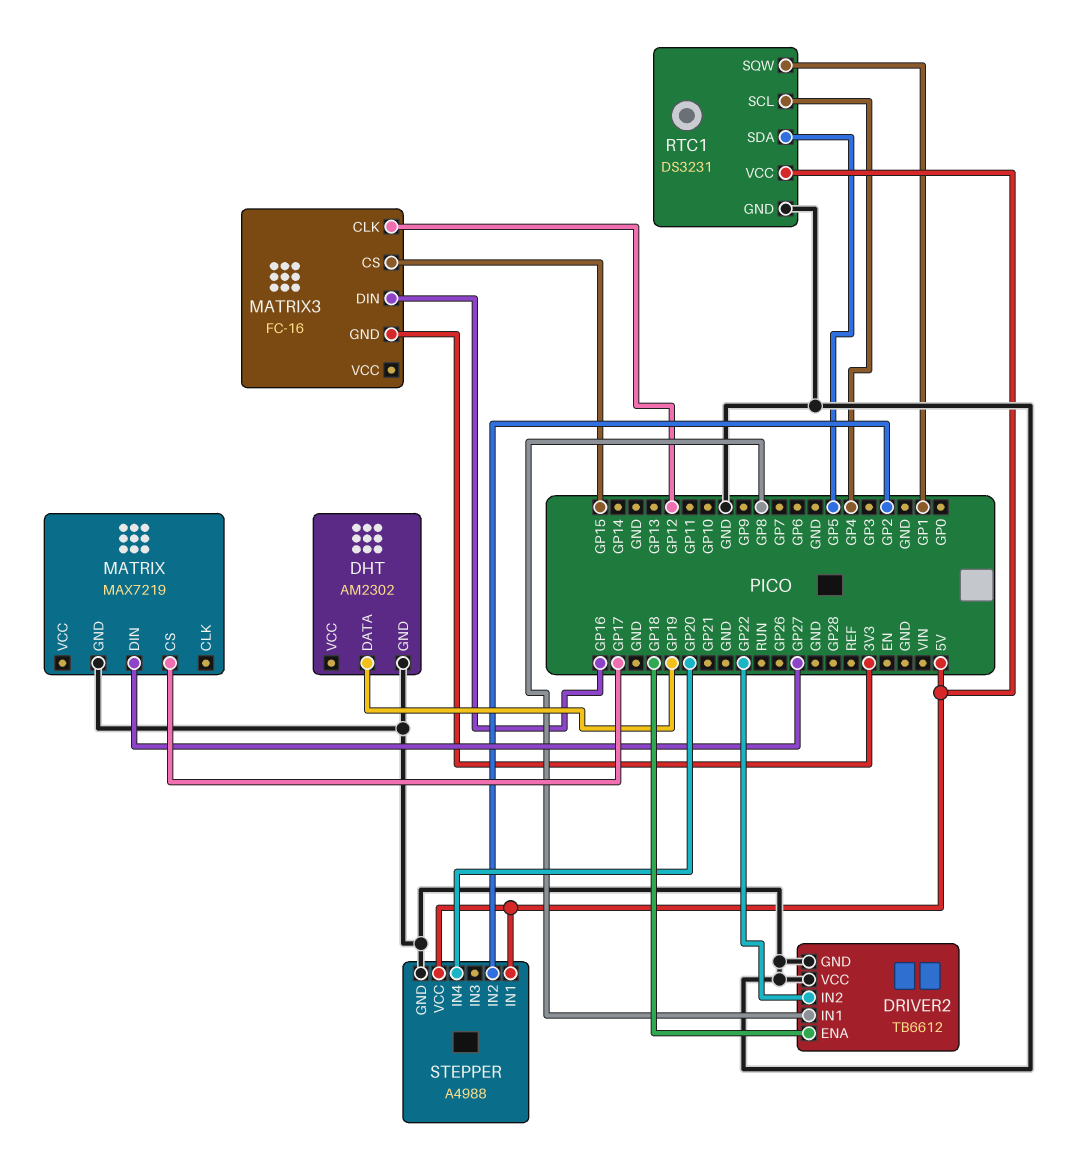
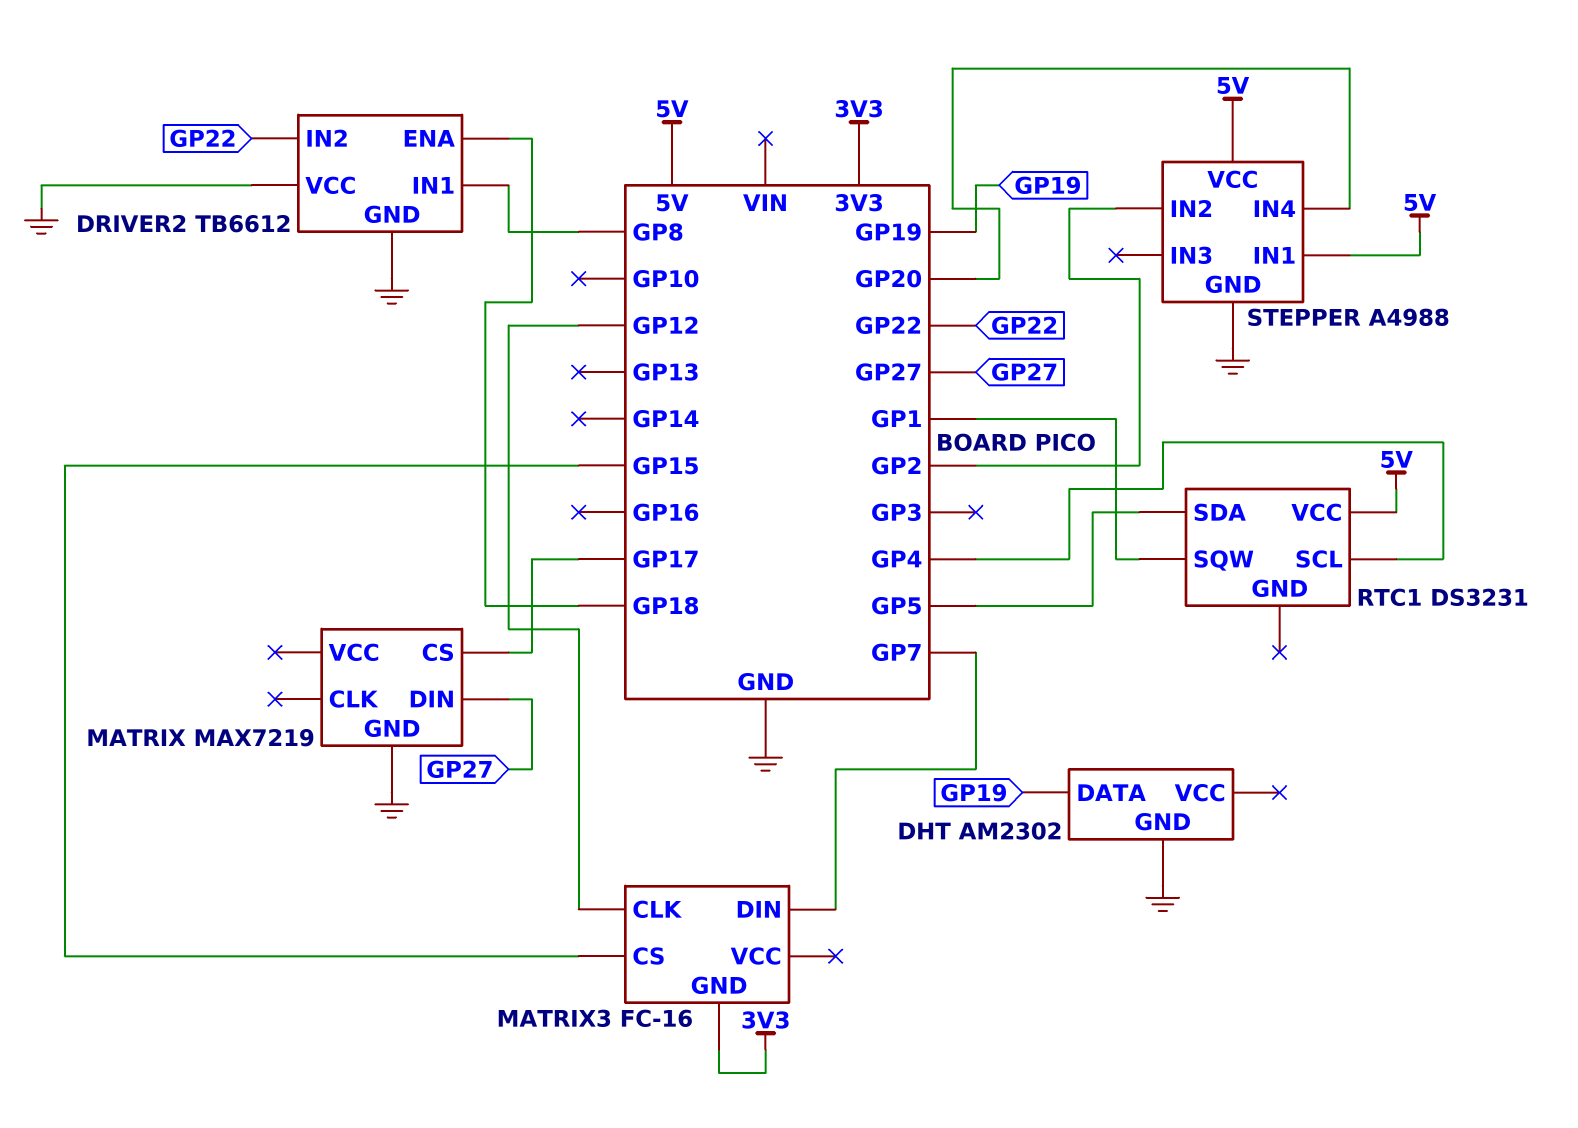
MATRIX3 pin DIN: GP16 -> GP7
RTC1 pin GND: GND -> none

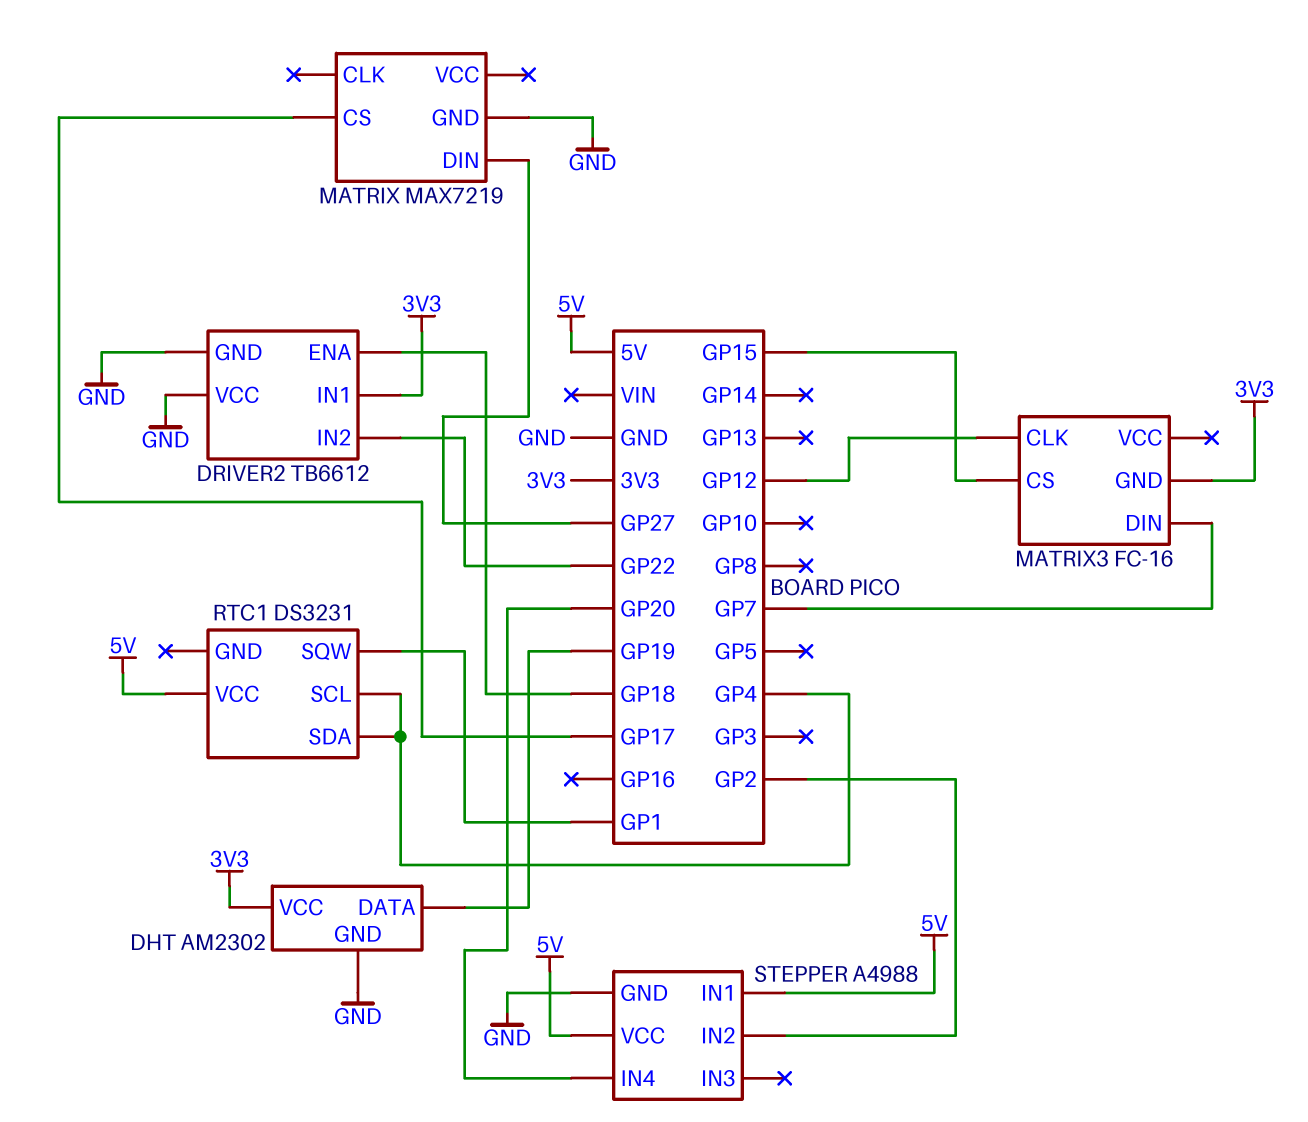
DHT pin VCC: none -> 3V3
DRIVER2 pin IN1: GP8 -> 3V3
RTC1 pin SDA: GP5 -> GP4

